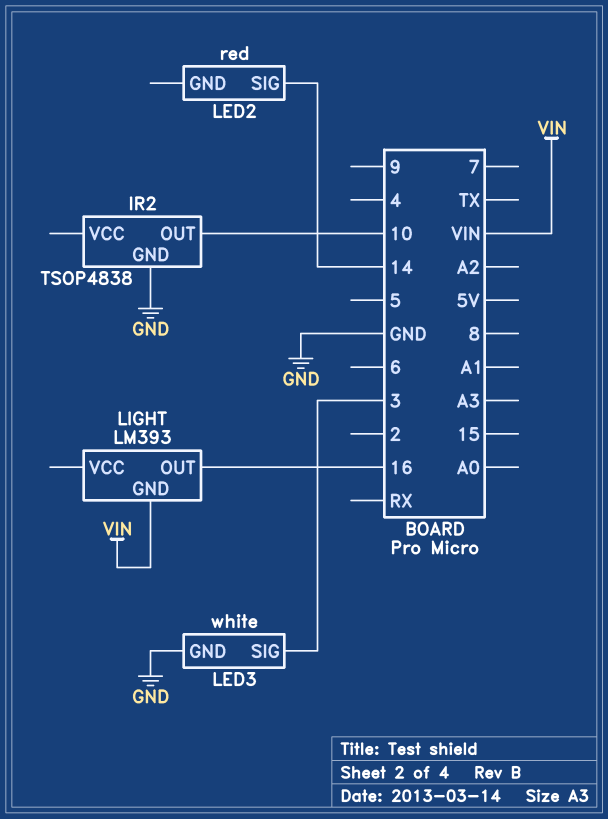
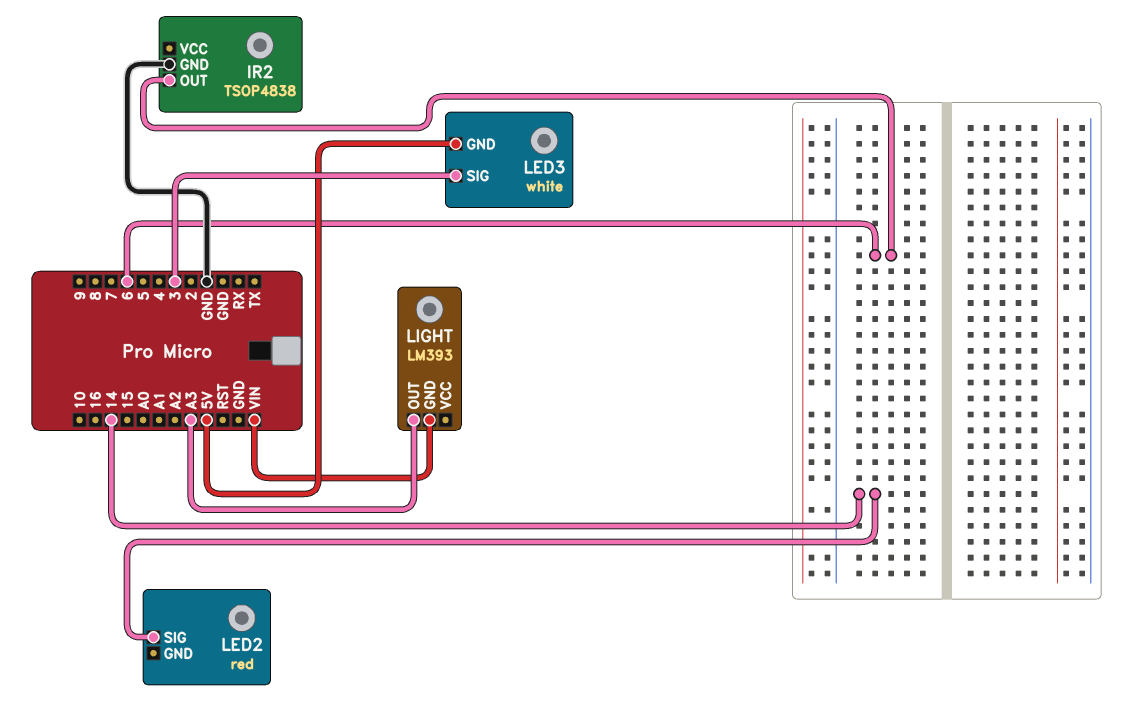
IR2 pin OUT: 10 -> 6
LED3 pin GND: GND -> 5V
LIGHT pin OUT: 16 -> A3

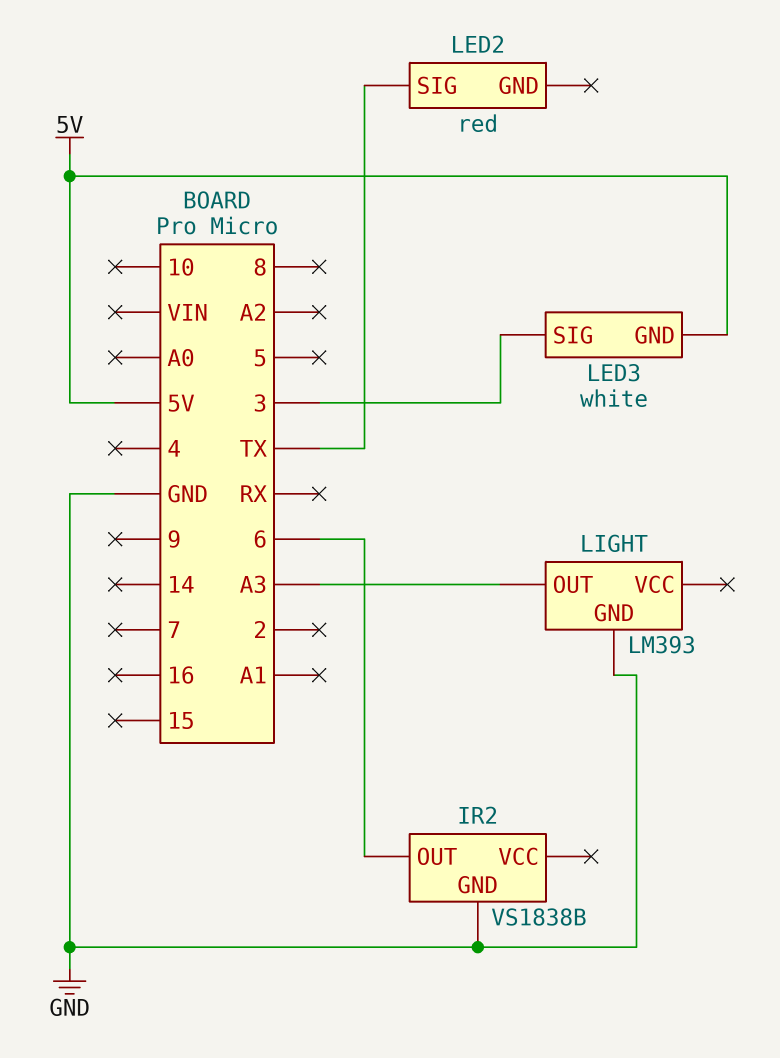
IR2: TSOP4838 -> VS1838B
LED2 pin SIG: 14 -> TX
LIGHT pin GND: VIN -> GND

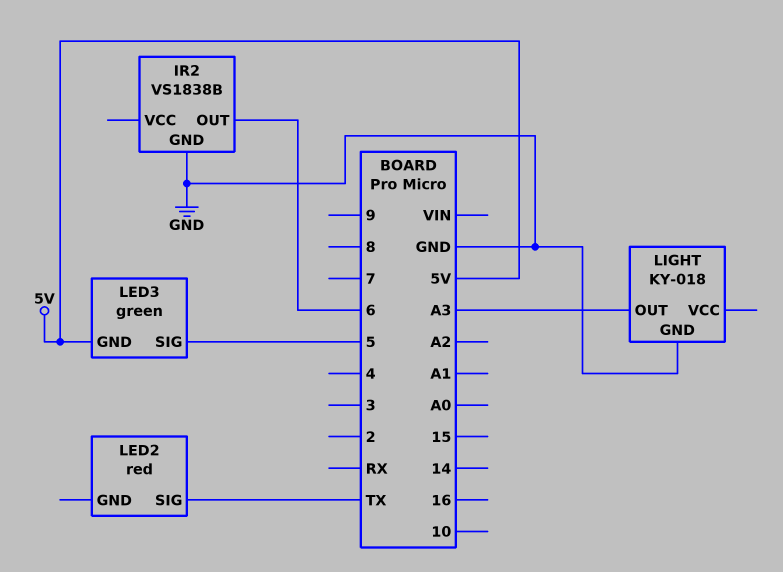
LED3: white -> green
LED3 pin SIG: 3 -> 5
LIGHT: LM393 -> KY-018

